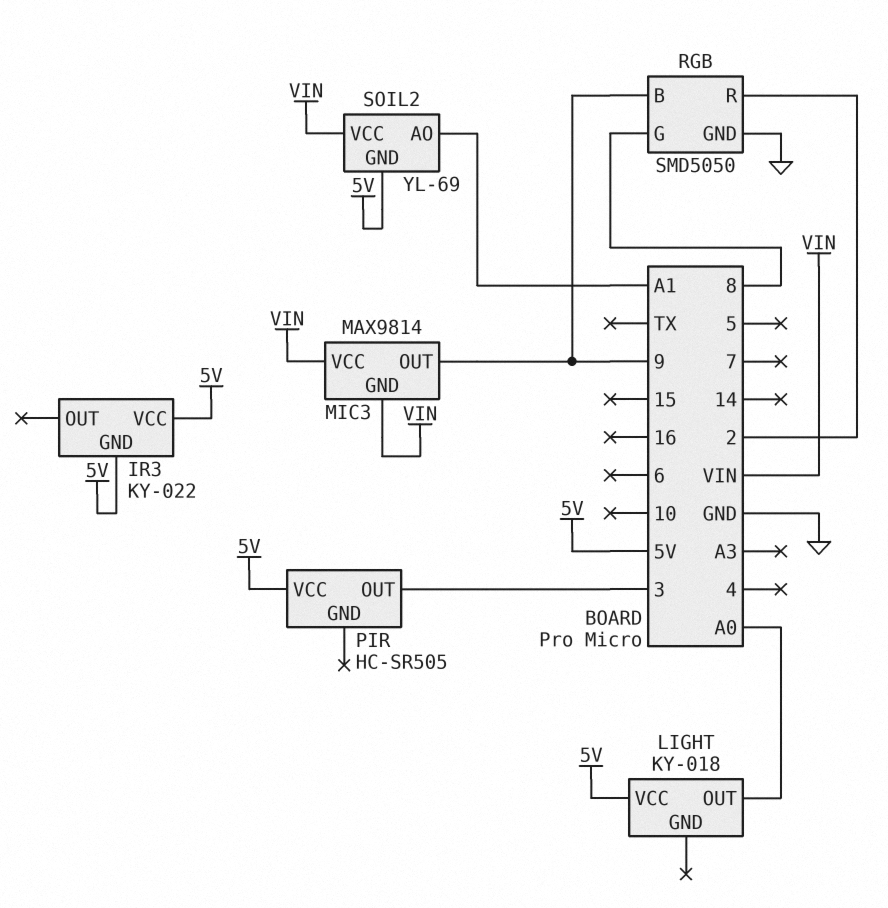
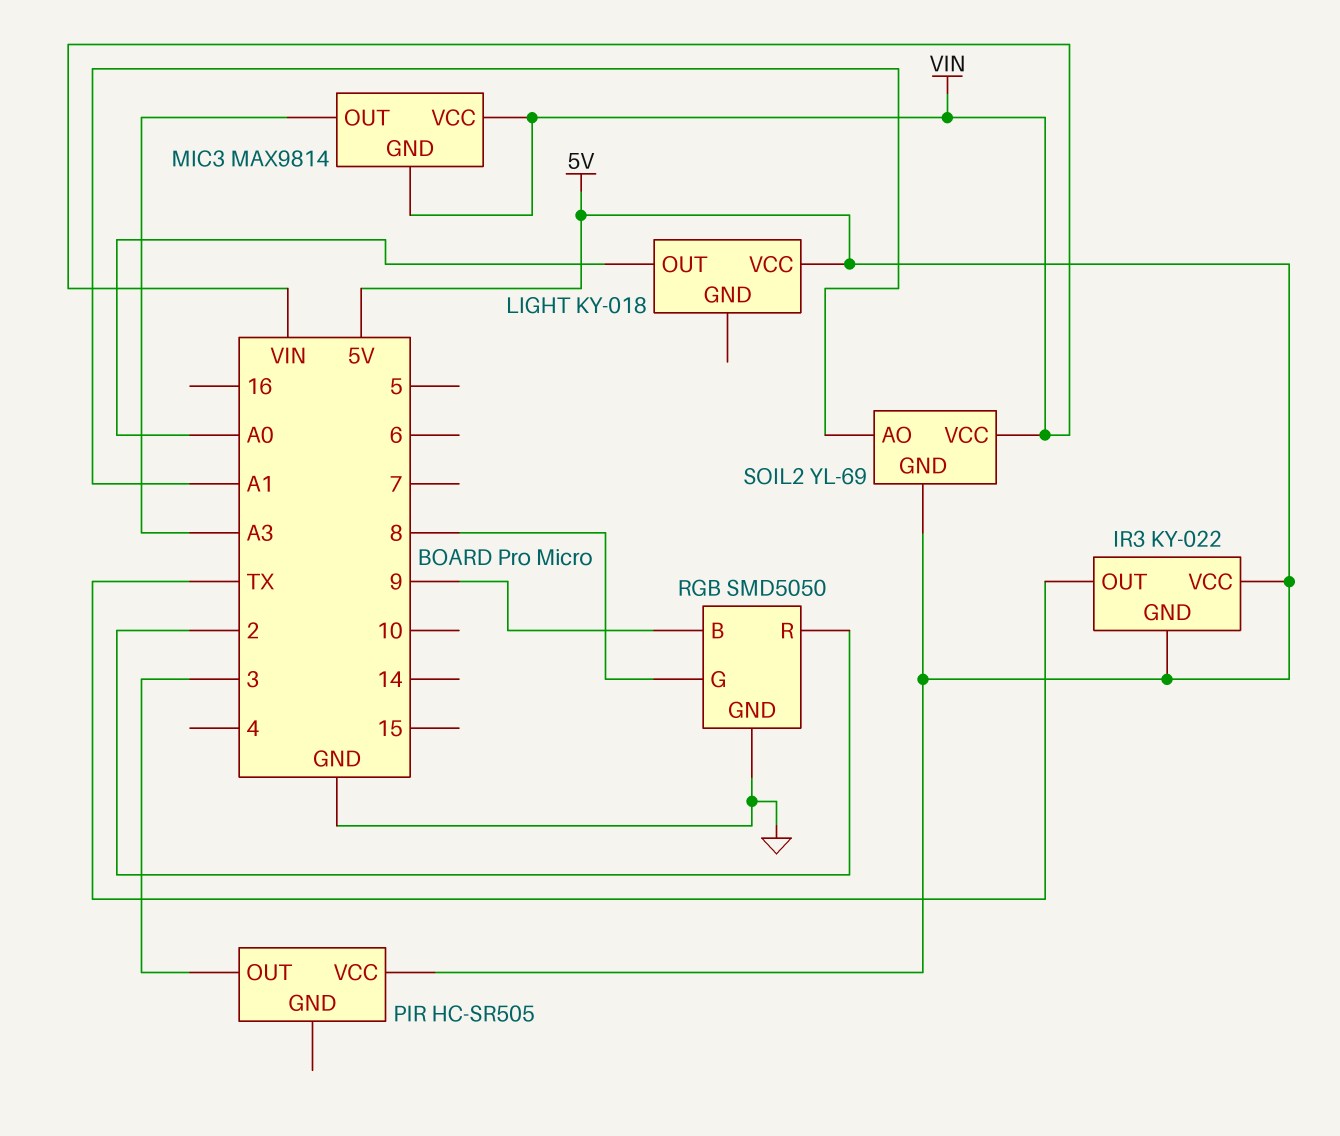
IR3 pin OUT: none -> TX
MIC3 pin OUT: 9 -> A3

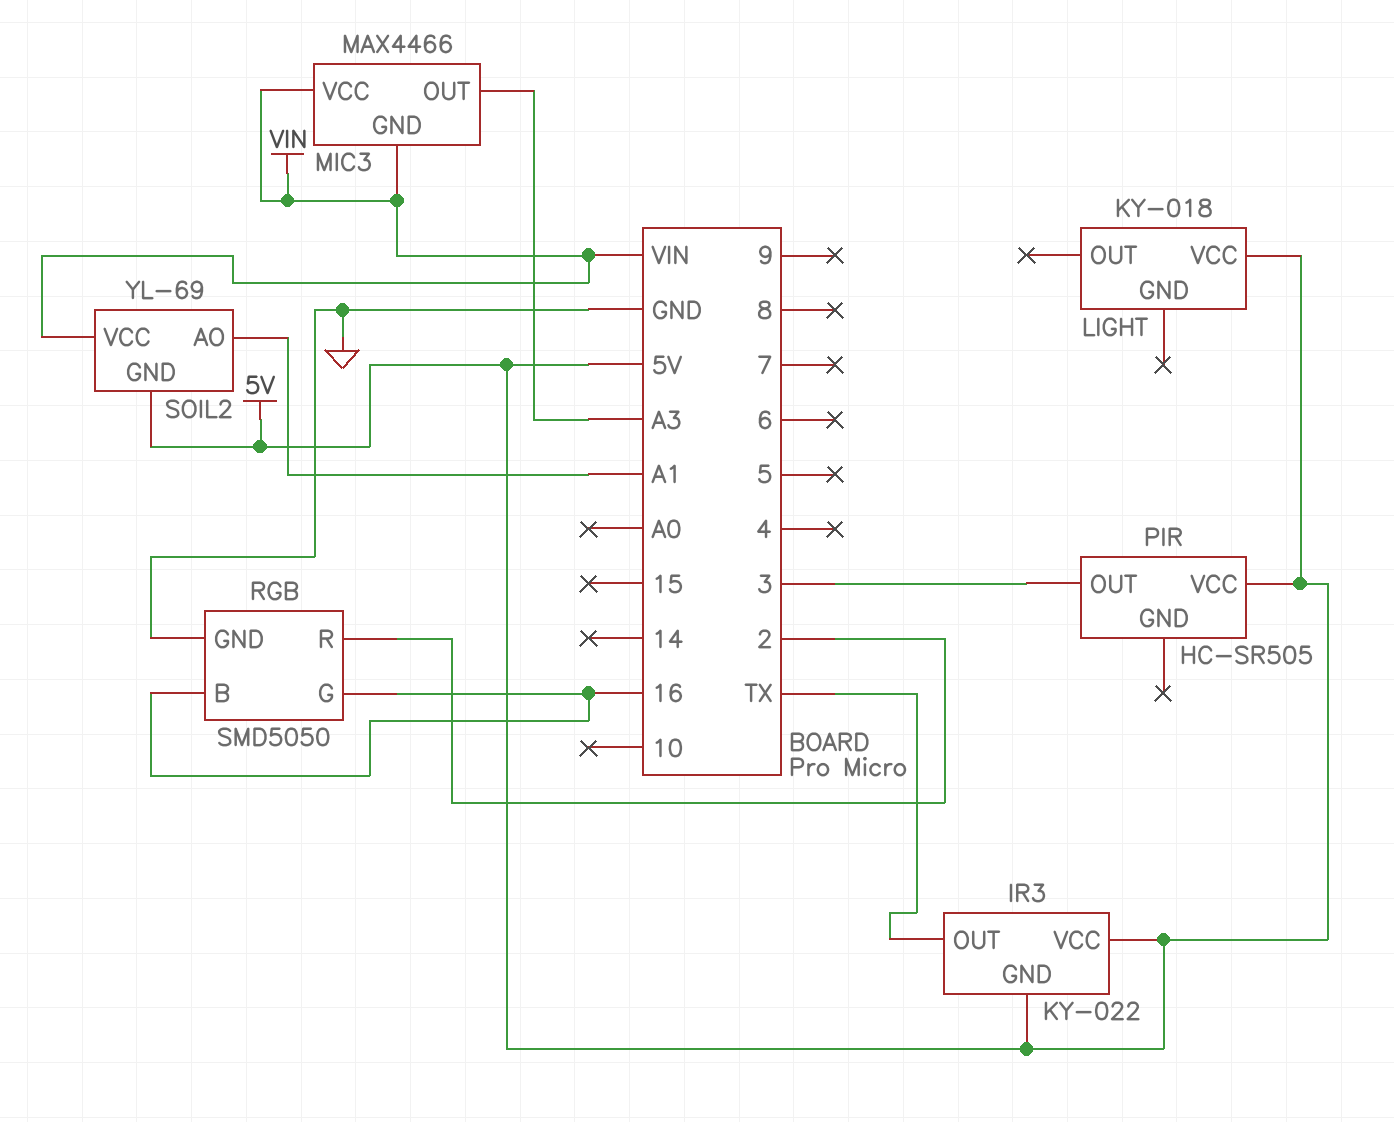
LIGHT pin OUT: A0 -> none
MIC3: MAX9814 -> MAX4466
RGB pin B: 9 -> 16
RGB pin G: 8 -> 16

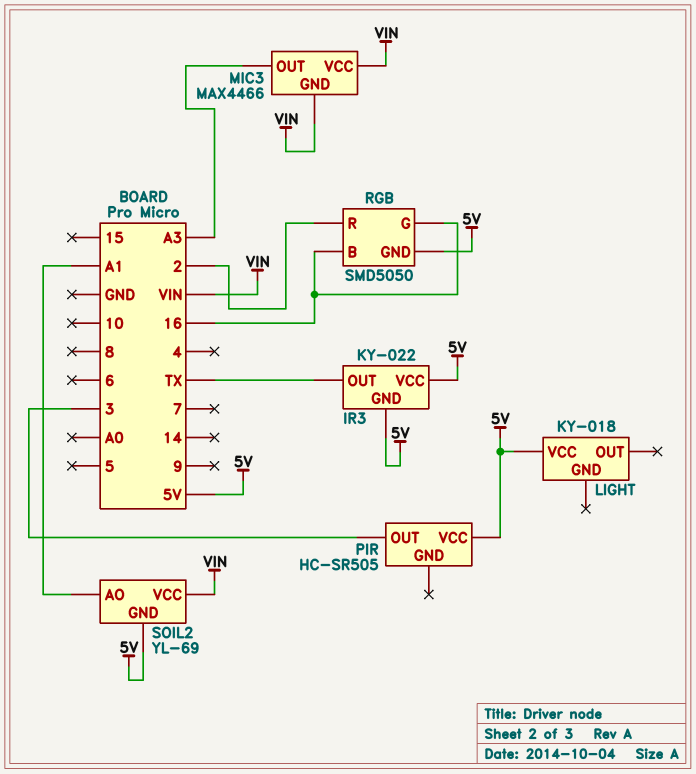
RGB pin GND: GND -> 5V

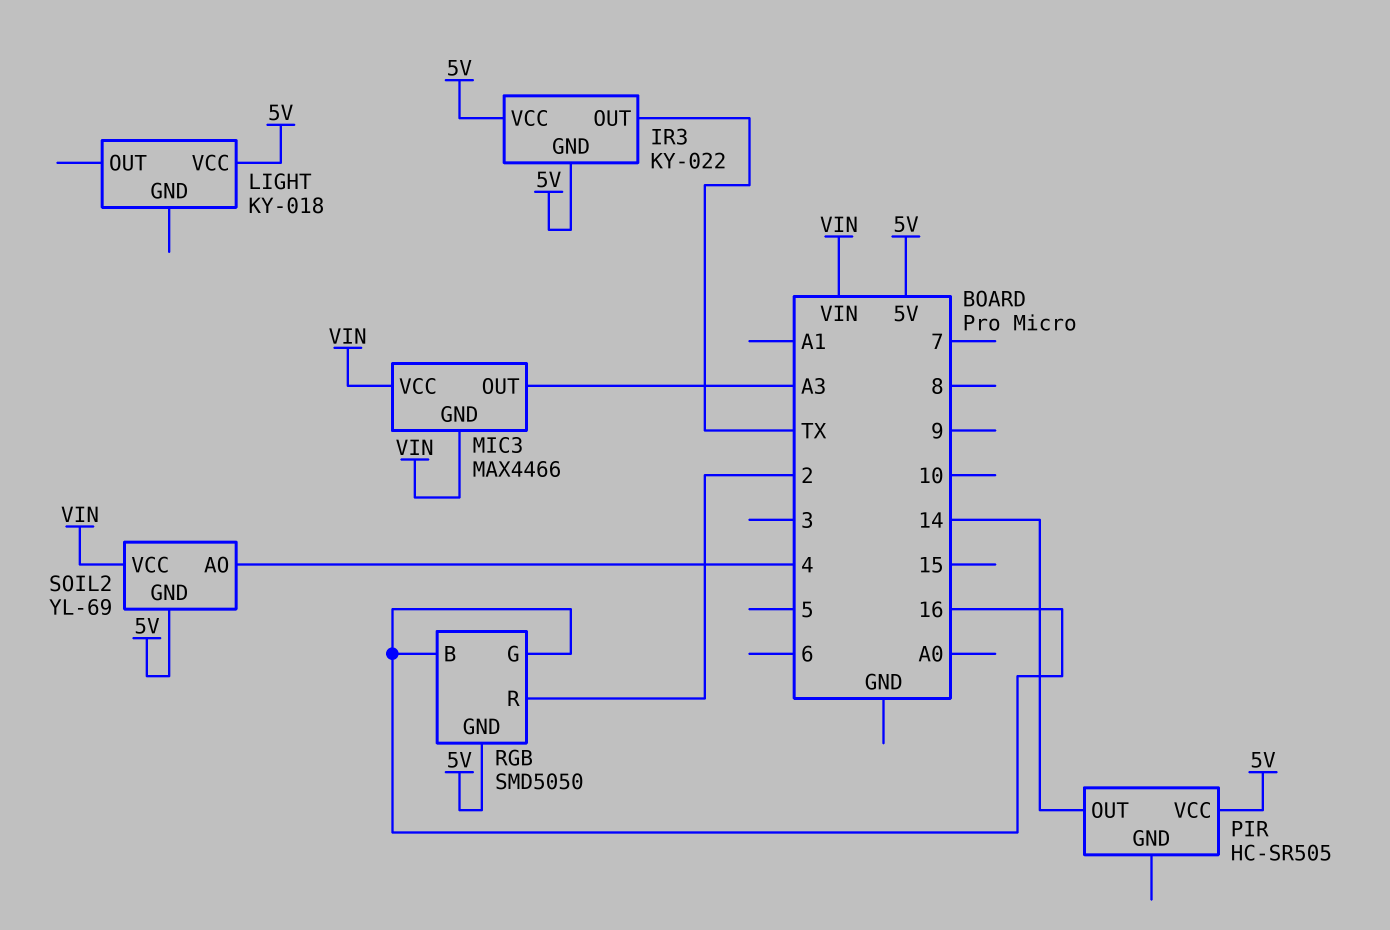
PIR pin OUT: 3 -> 14
SOIL2 pin AO: A1 -> 4

